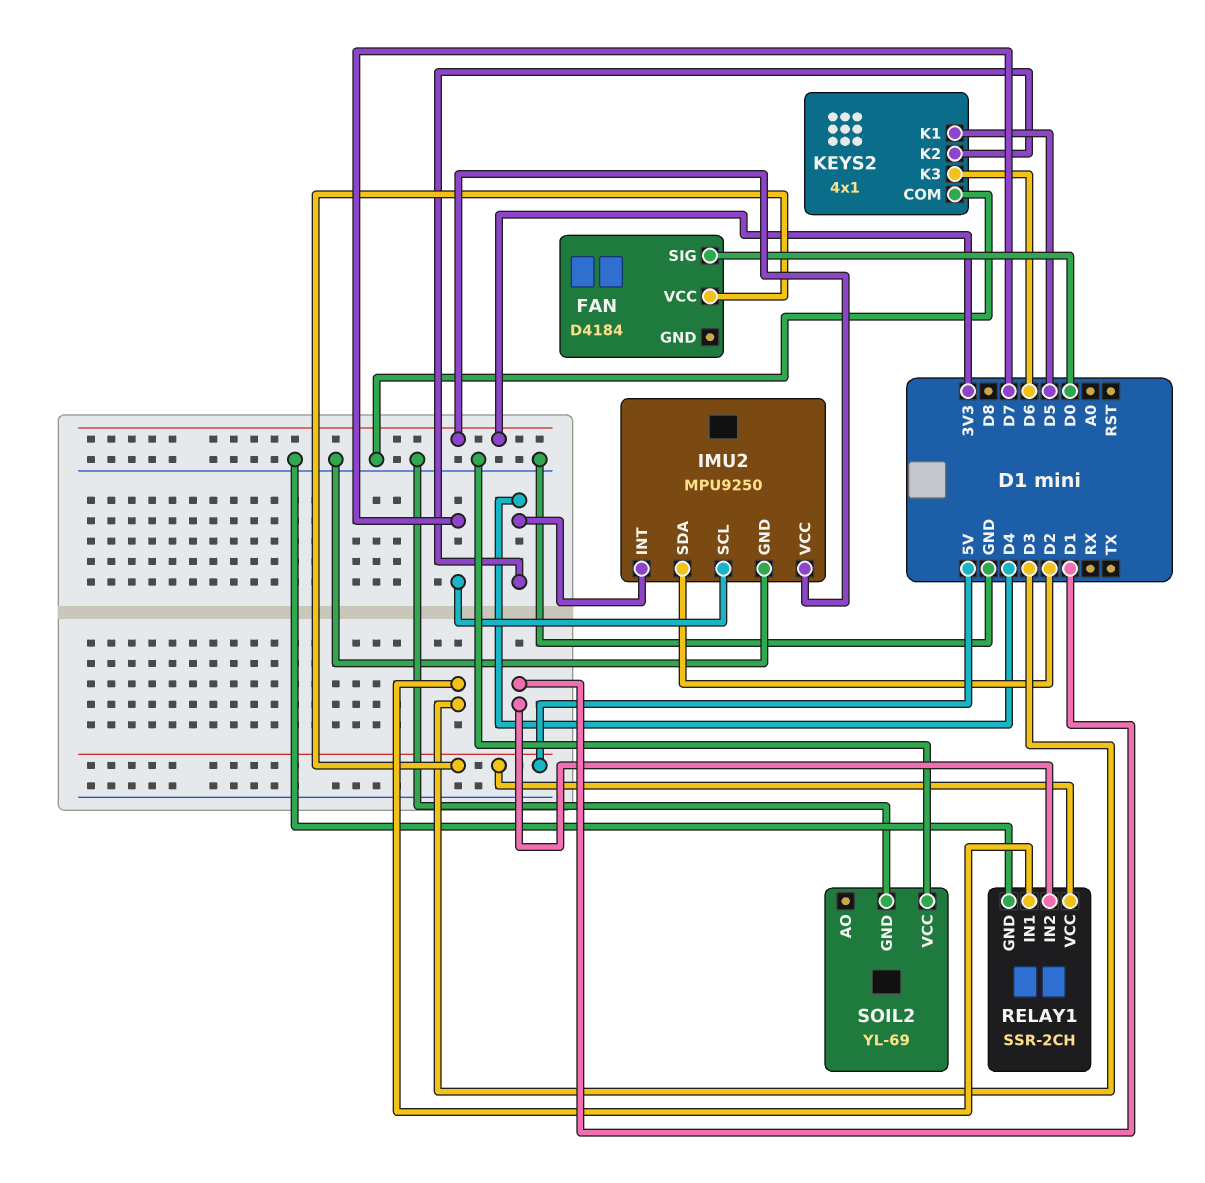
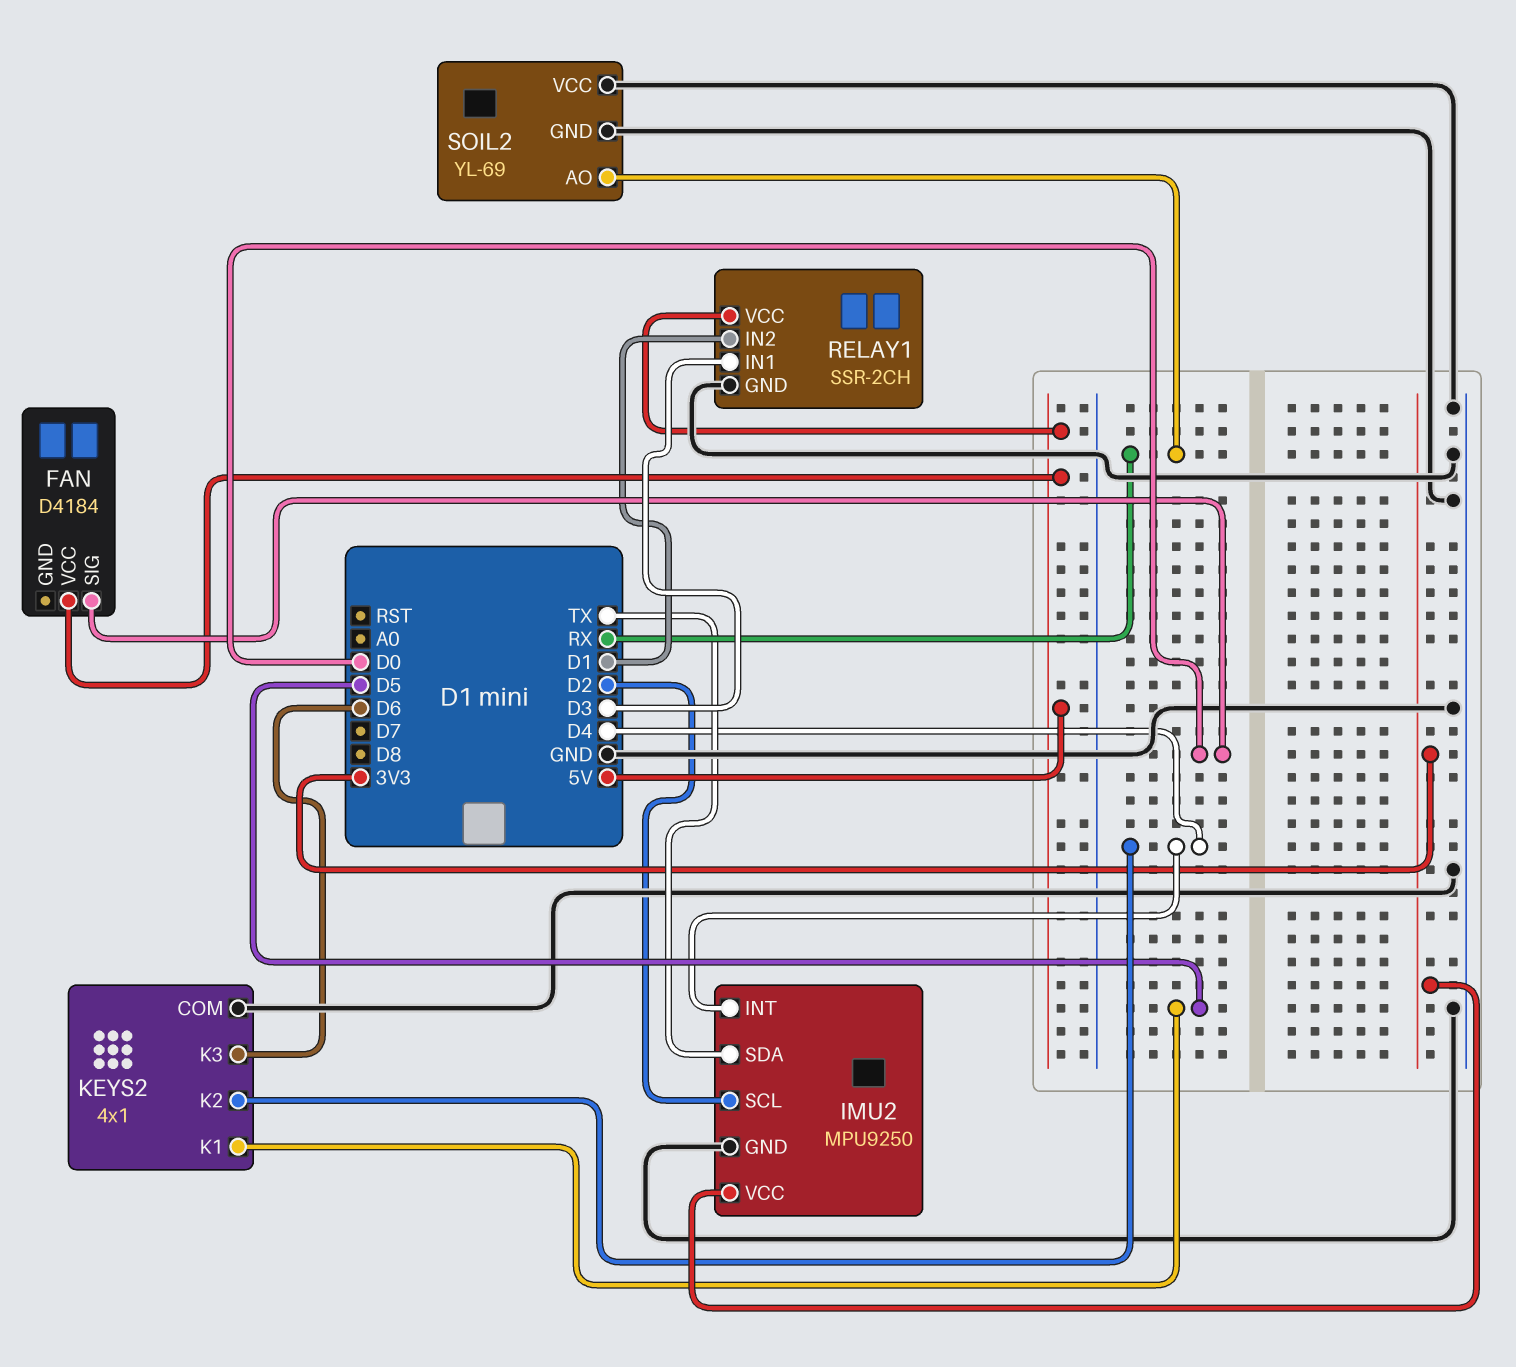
IMU2 pin SCL: D7 -> D2
IMU2 pin SDA: D2 -> TX
SOIL2 pin AO: none -> RX

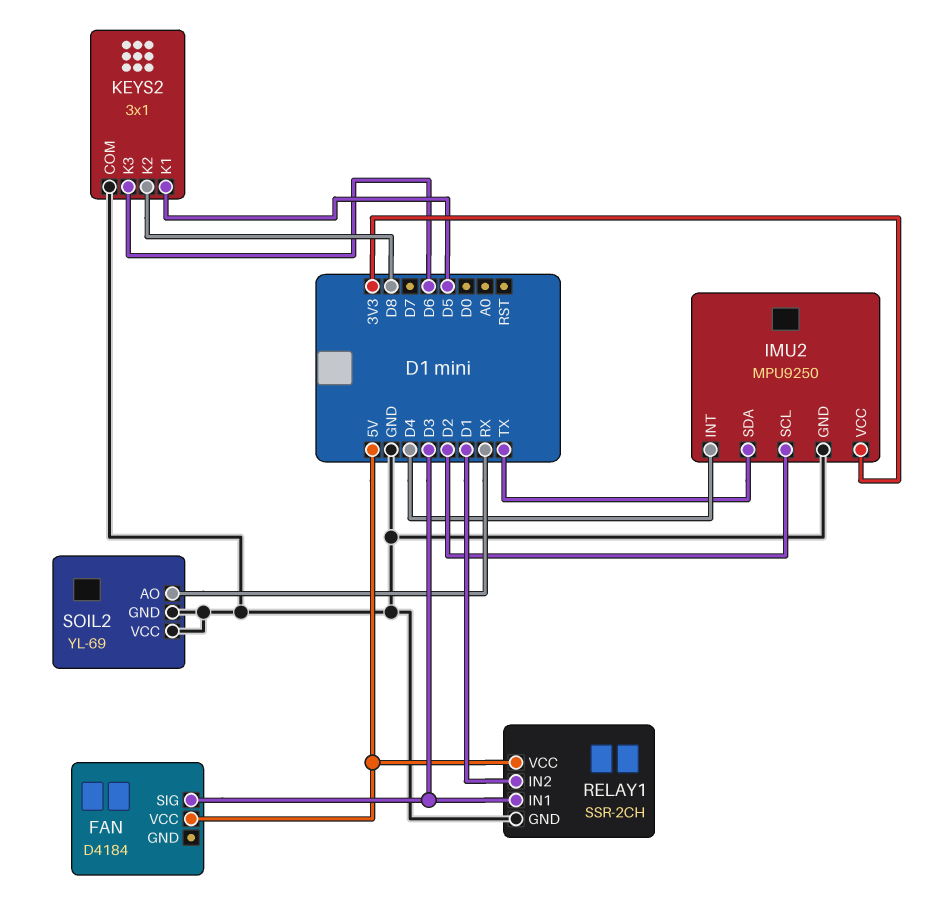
FAN pin SIG: D0 -> D3
KEYS2: 4x1 -> 3x1
KEYS2 pin K2: D4 -> D8

